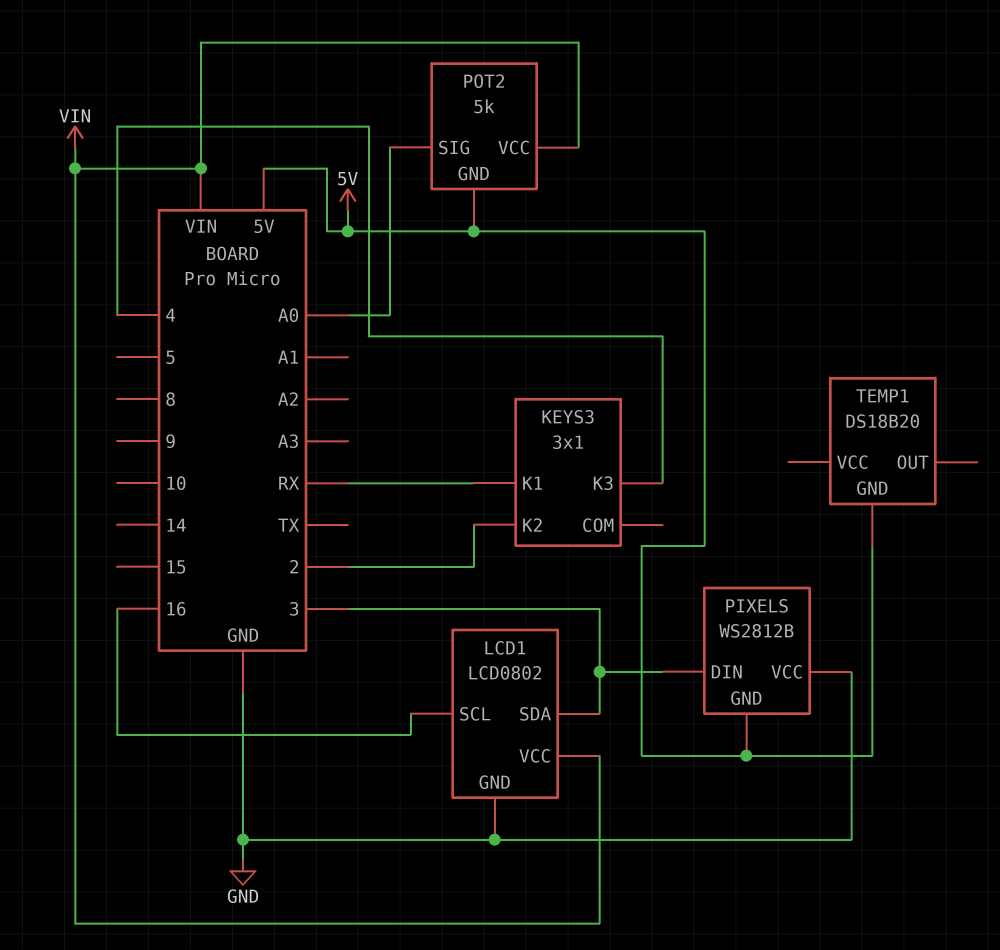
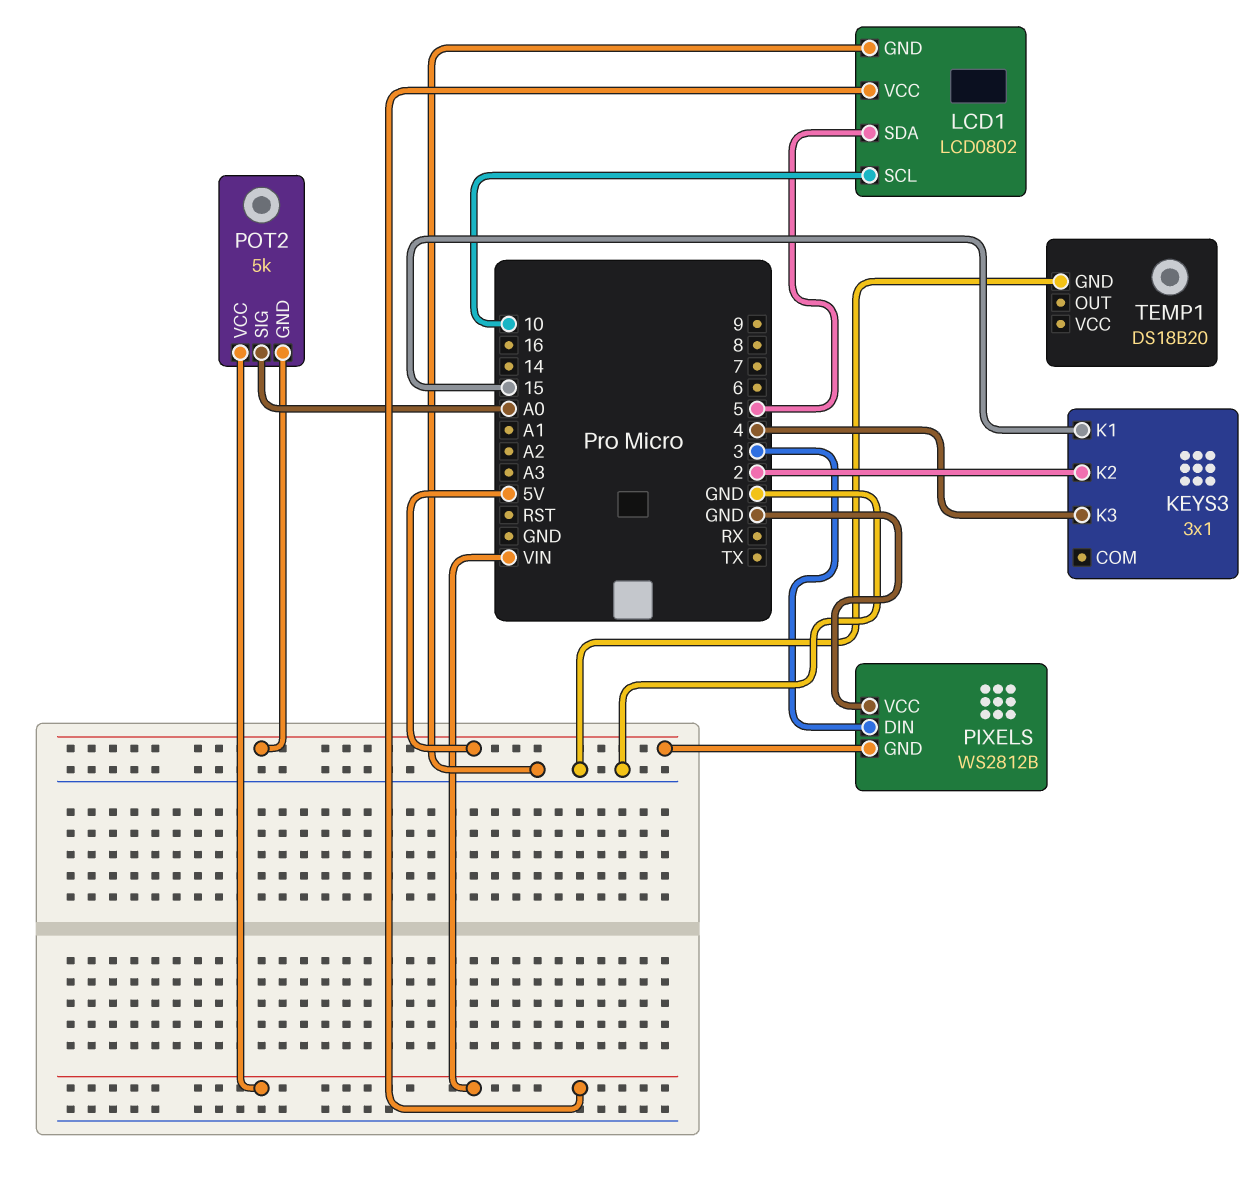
KEYS3 pin K1: RX -> 15
LCD1 pin SCL: 16 -> 10
LCD1 pin SDA: 3 -> 5
TEMP1 pin GND: 5V -> GND

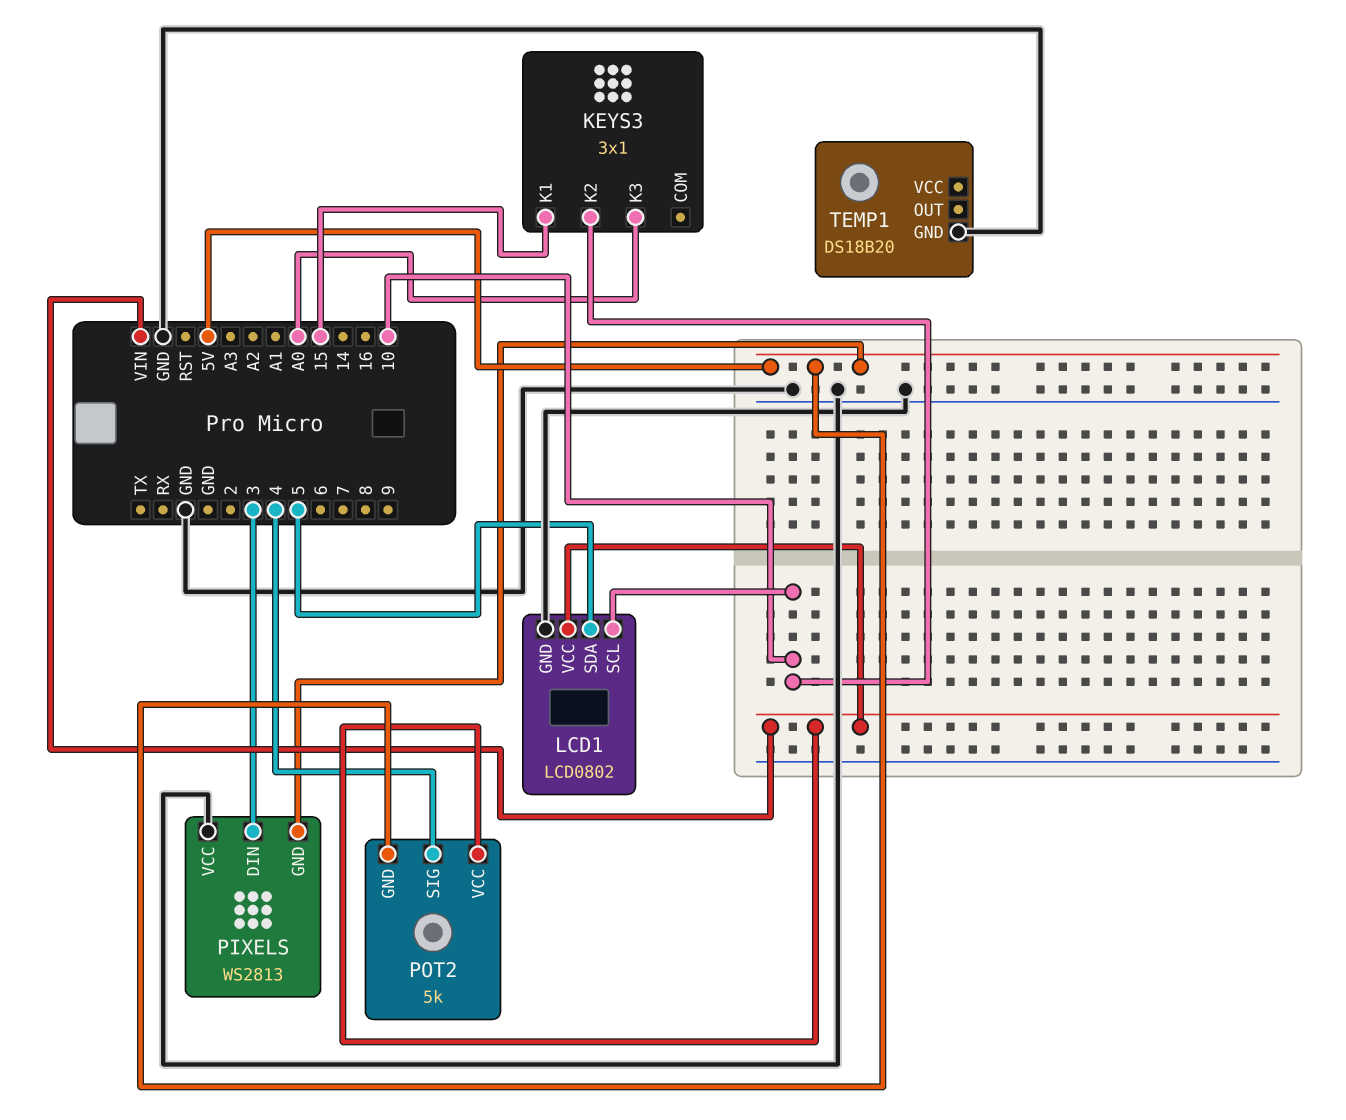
KEYS3 pin K2: 2 -> 10
KEYS3 pin K3: 4 -> A0
PIXELS: WS2812B -> WS2813
POT2 pin SIG: A0 -> 4

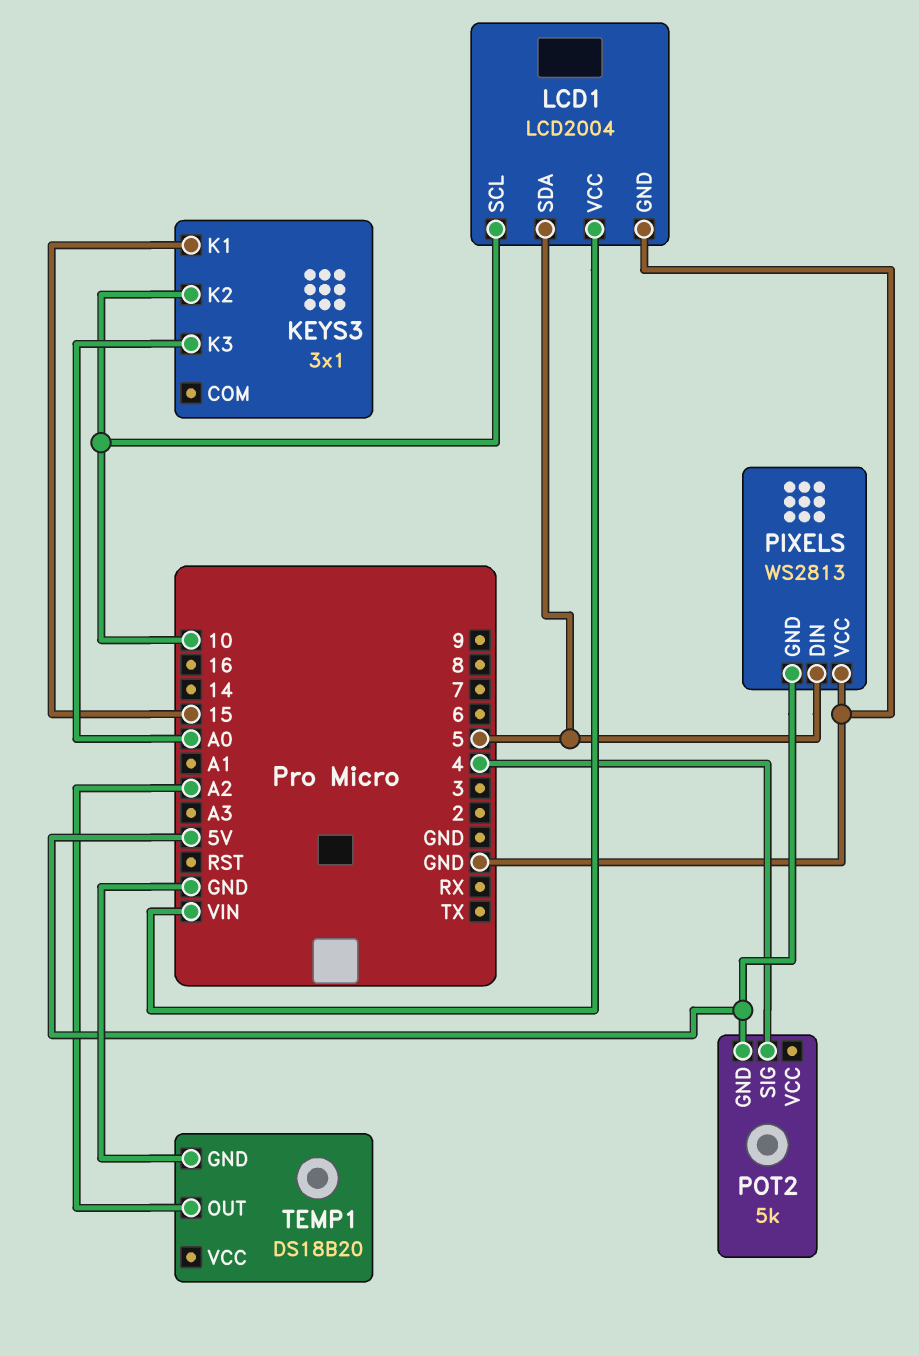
LCD1: LCD0802 -> LCD2004
PIXELS pin DIN: 3 -> 5
POT2 pin VCC: VIN -> none
TEMP1 pin OUT: none -> A2

